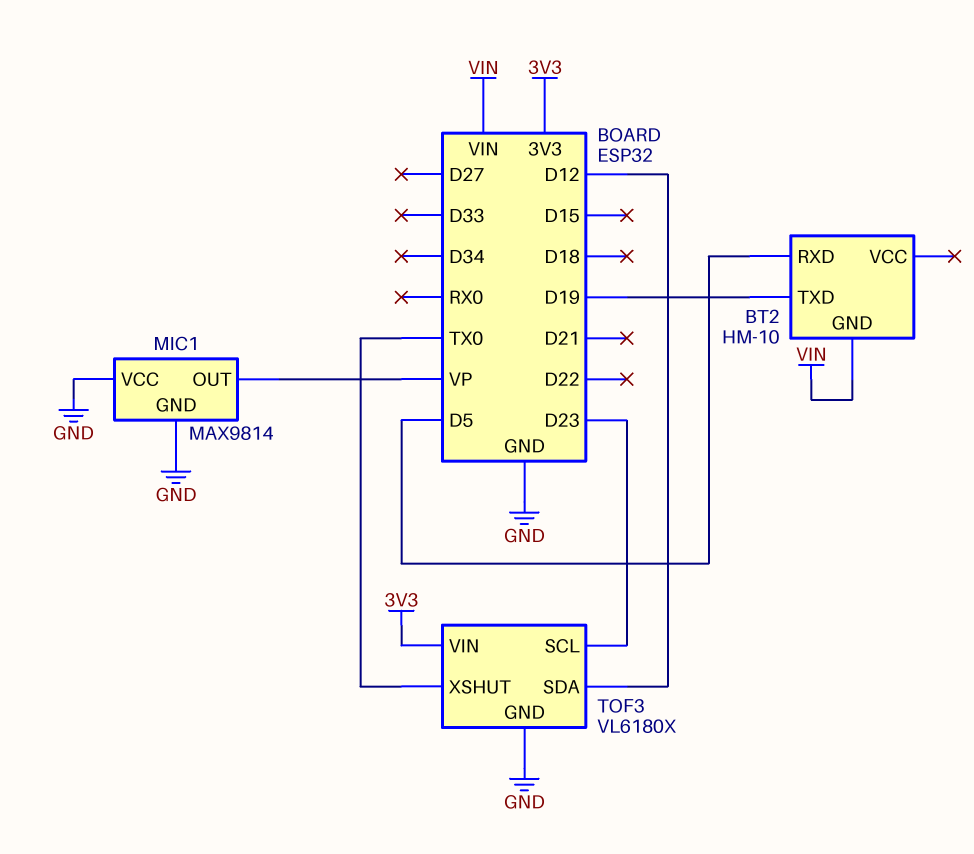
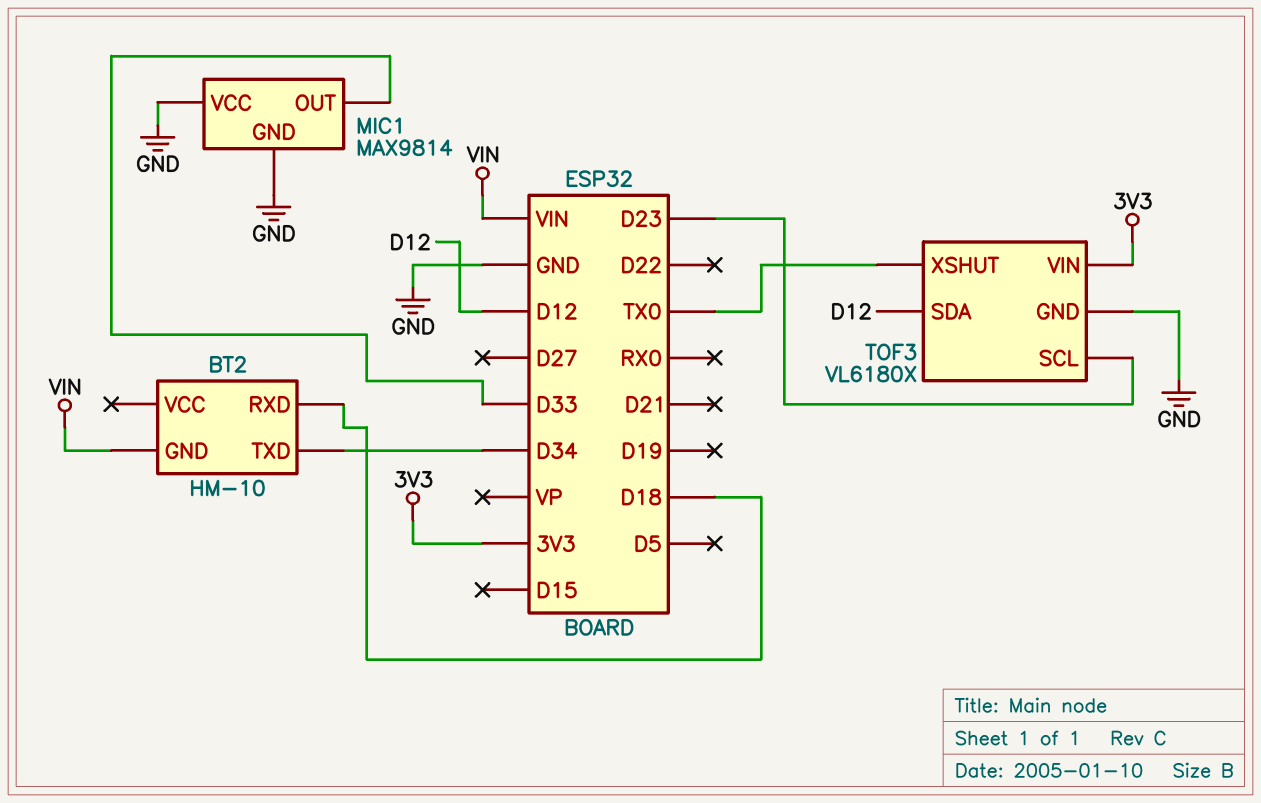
BT2 pin RXD: D5 -> D18
BT2 pin TXD: D19 -> D34
MIC1 pin OUT: VP -> D33

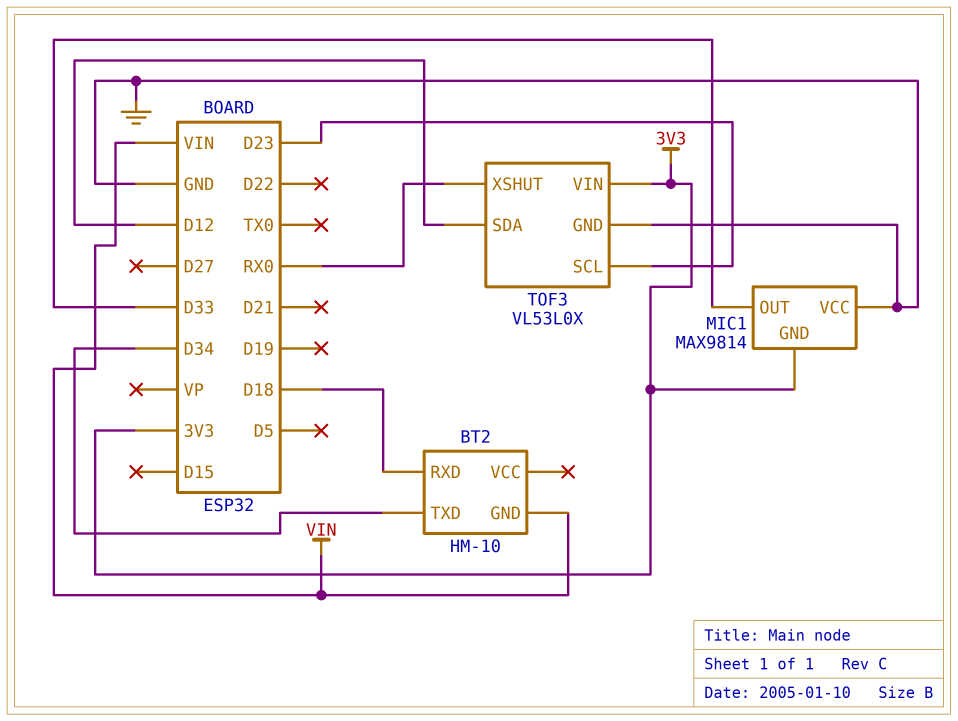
MIC1 pin GND: GND -> 3V3
TOF3: VL6180X -> VL53L0X
TOF3 pin XSHUT: TX0 -> RX0

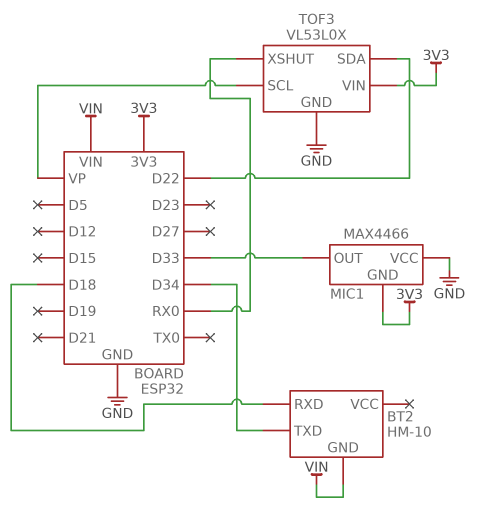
MIC1: MAX9814 -> MAX4466
TOF3 pin SCL: D23 -> VP
TOF3 pin SDA: D12 -> D22

